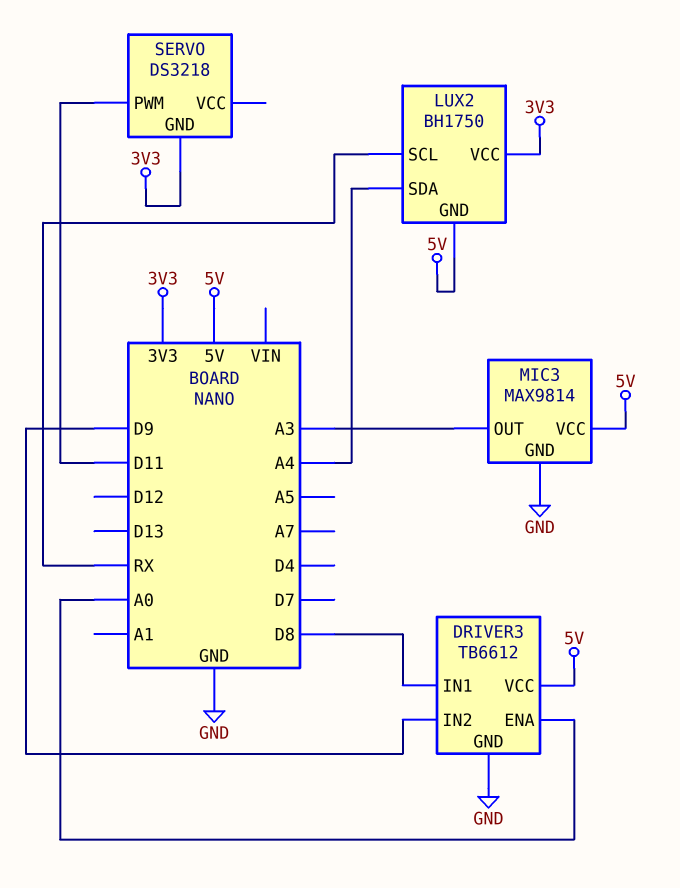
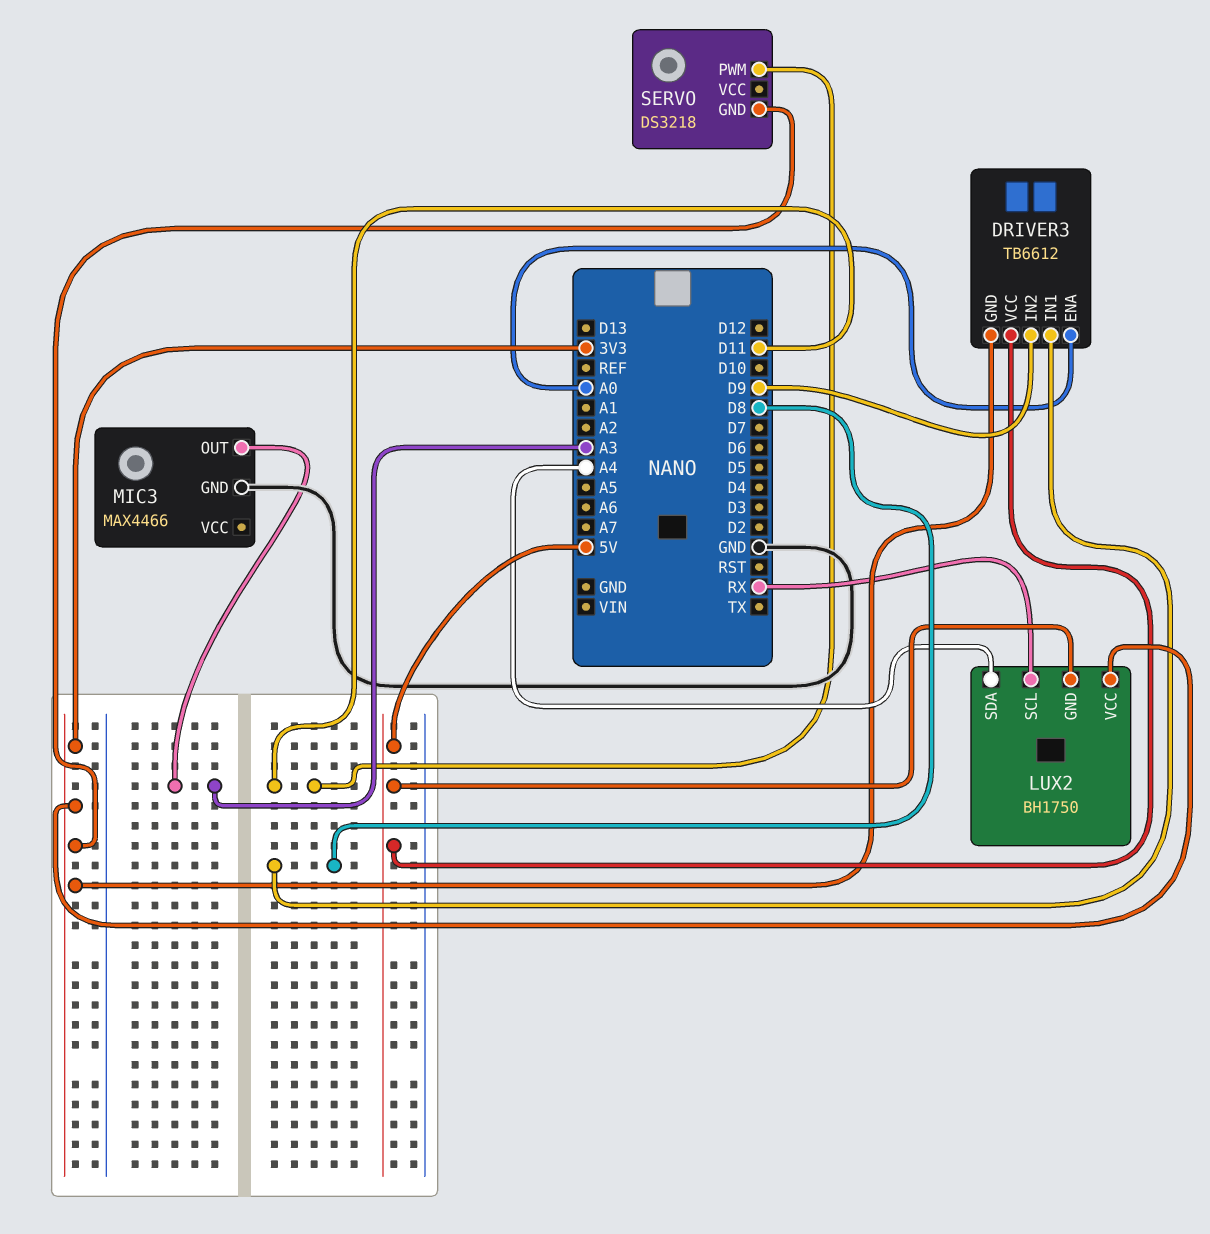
DRIVER3 pin GND: GND -> 3V3
MIC3: MAX9814 -> MAX4466
MIC3 pin VCC: 5V -> none

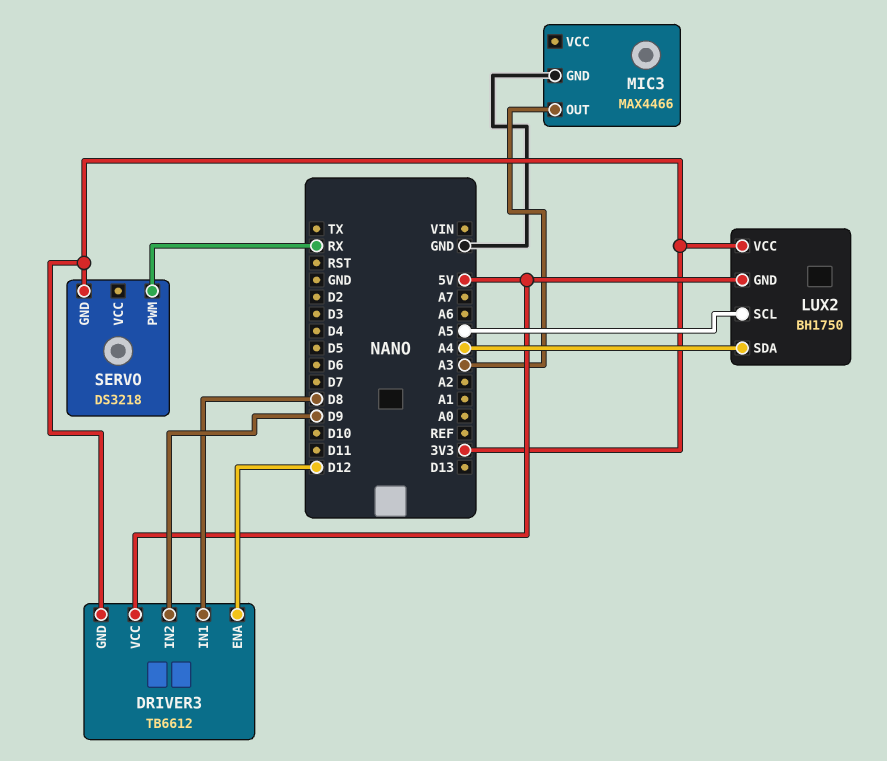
DRIVER3 pin ENA: A0 -> D12
LUX2 pin SCL: RX -> A5
SERVO pin PWM: D11 -> RX

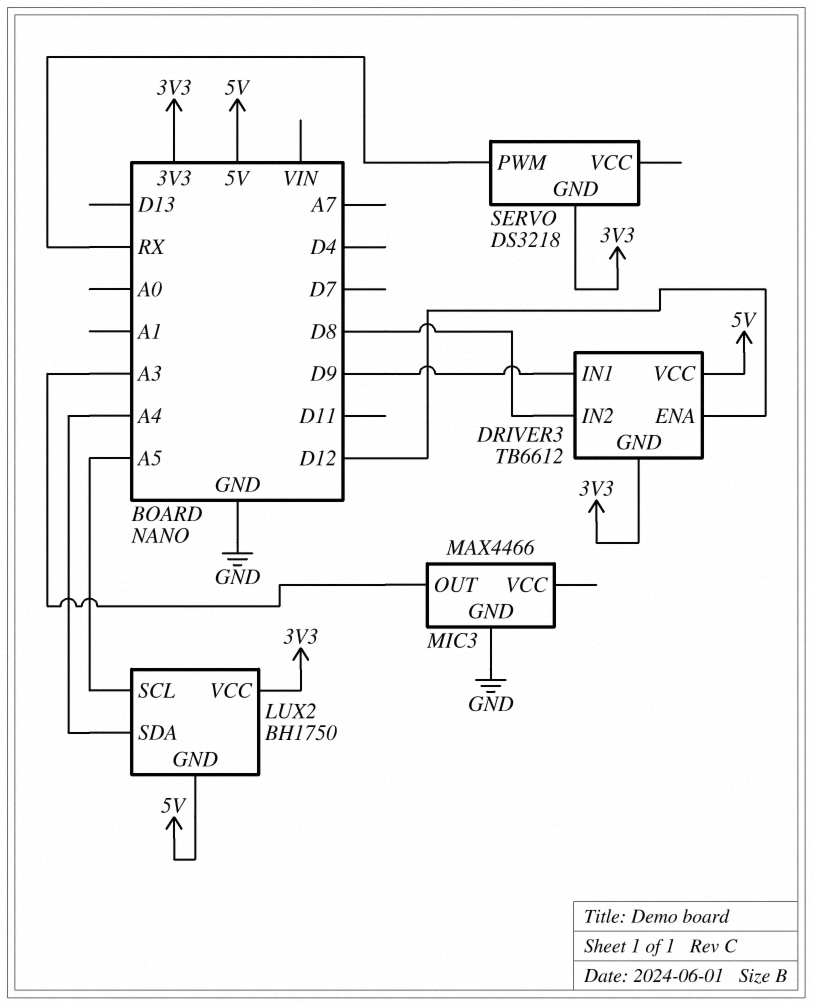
DRIVER3 pin IN1: D8 -> D9
DRIVER3 pin IN2: D9 -> D8

